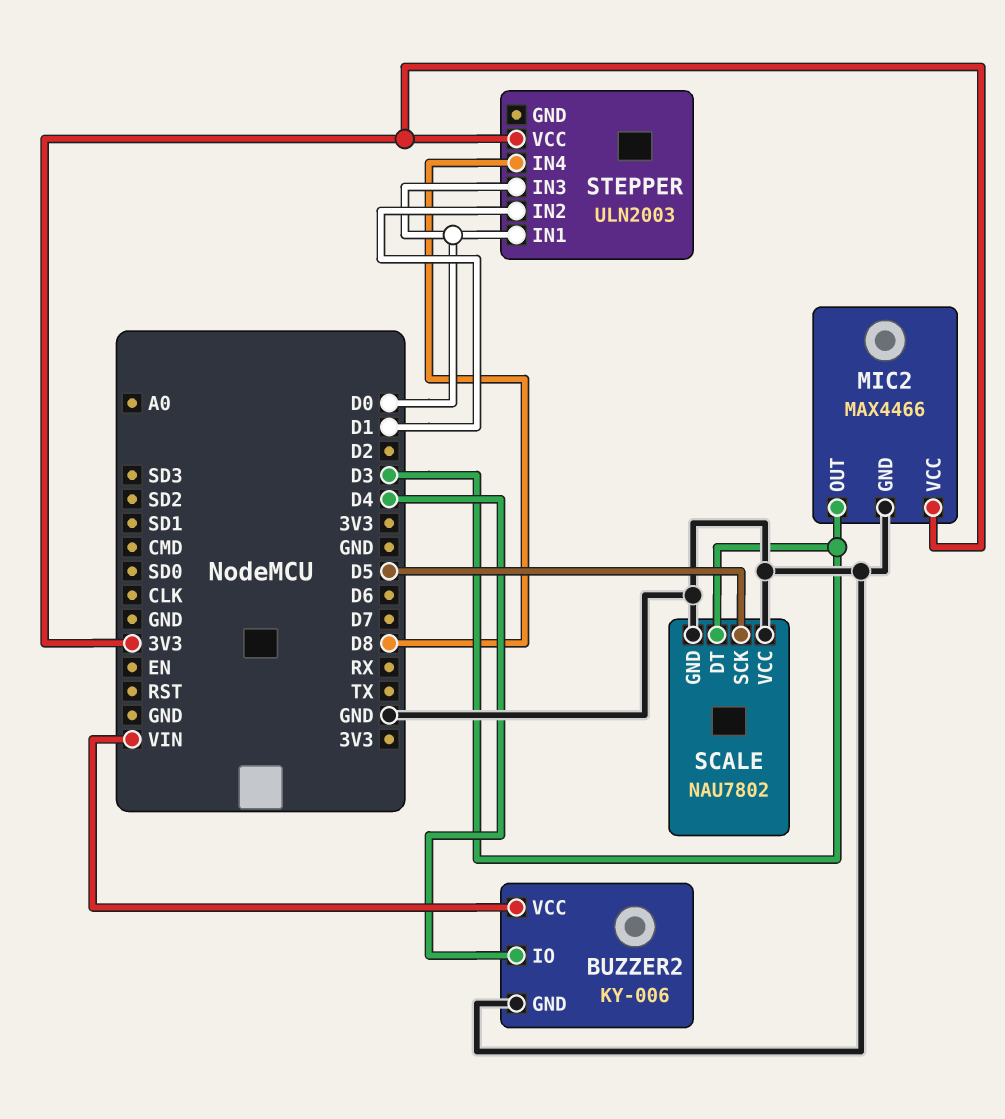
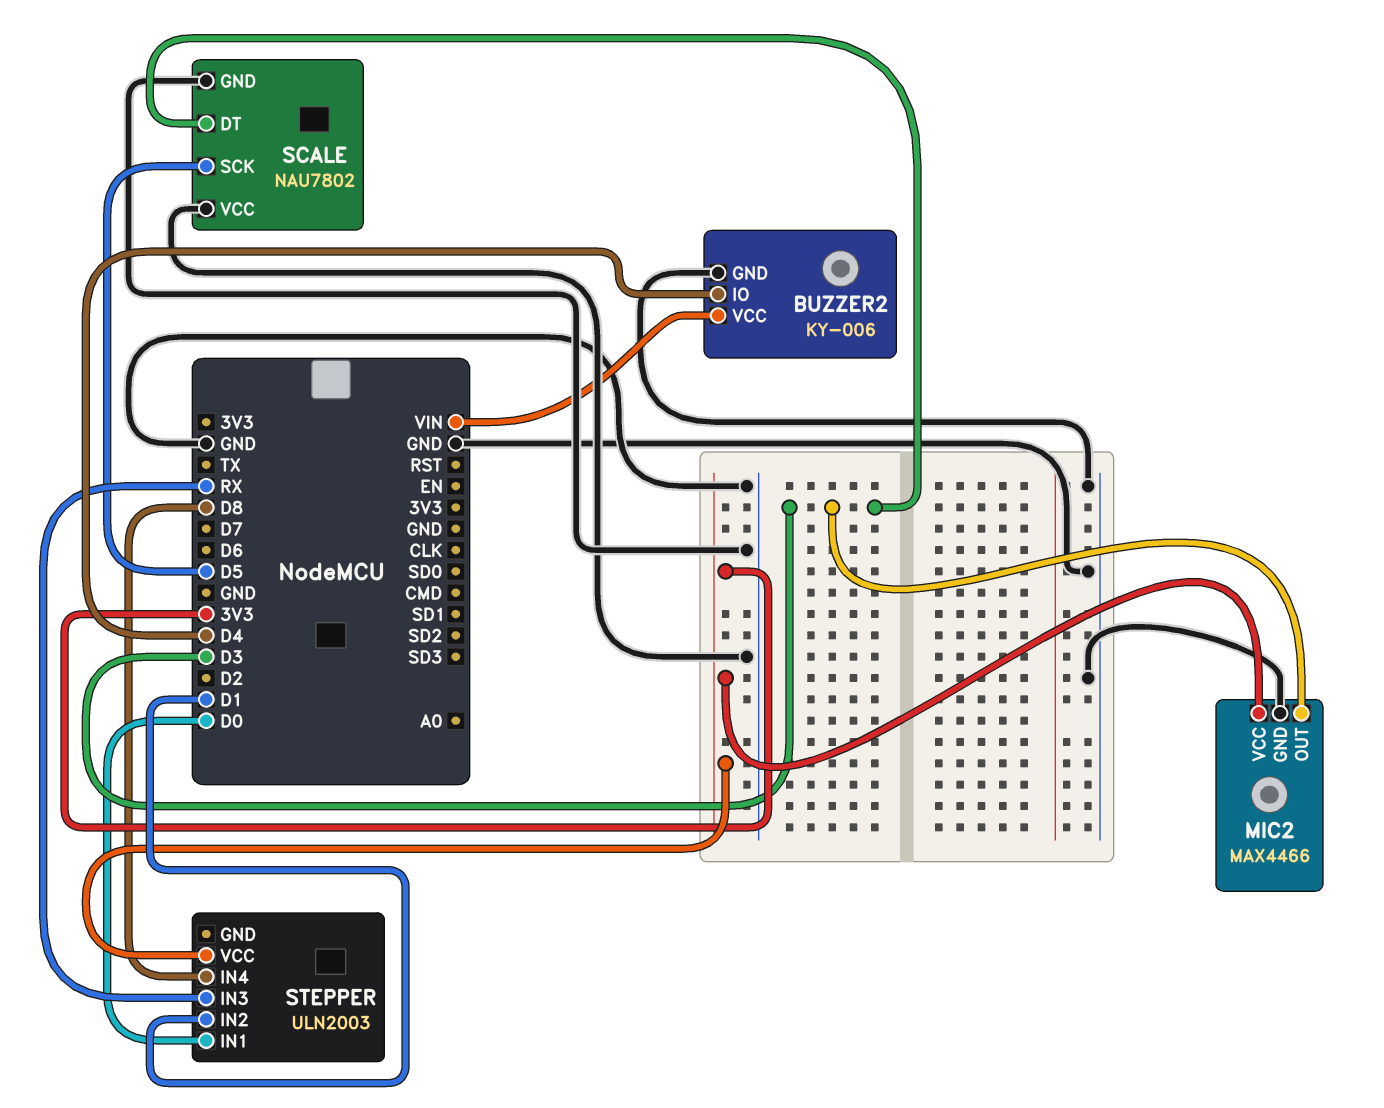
STEPPER pin IN3: D0 -> RX

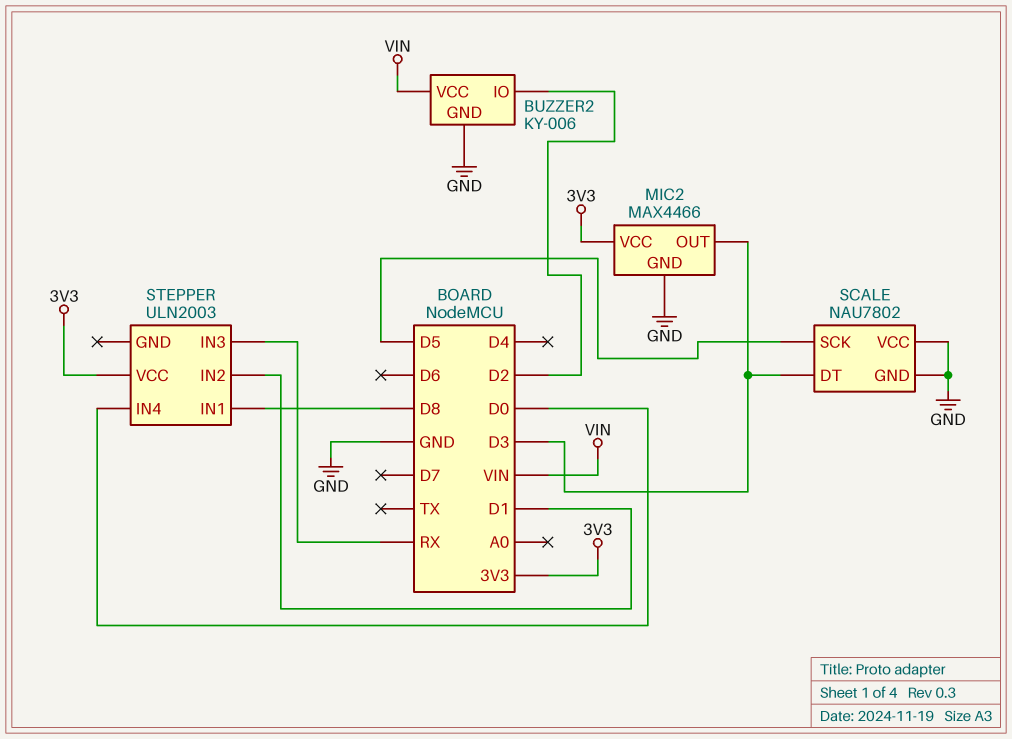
BUZZER2 pin IO: D4 -> D2
STEPPER pin IN1: D0 -> D8
STEPPER pin IN4: D8 -> D0

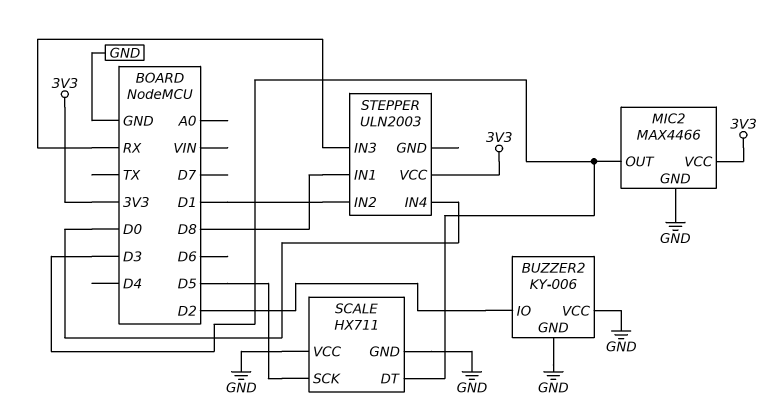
BUZZER2 pin VCC: VIN -> GND
SCALE: NAU7802 -> HX711

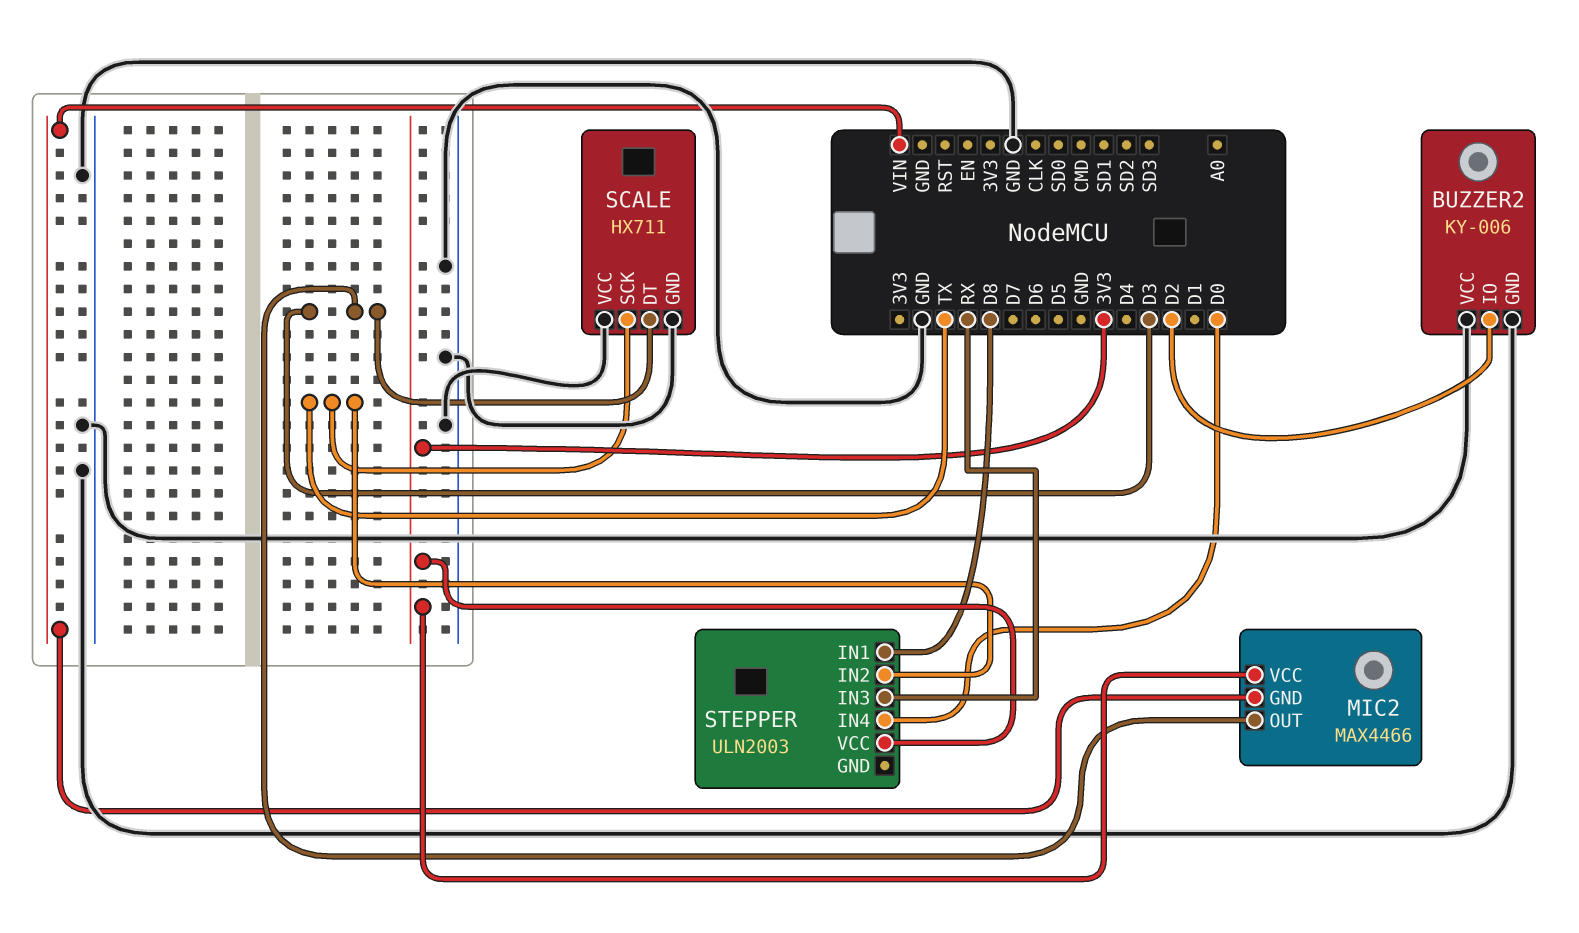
MIC2 pin GND: GND -> VIN
SCALE pin SCK: D5 -> TX
STEPPER pin IN2: D1 -> TX

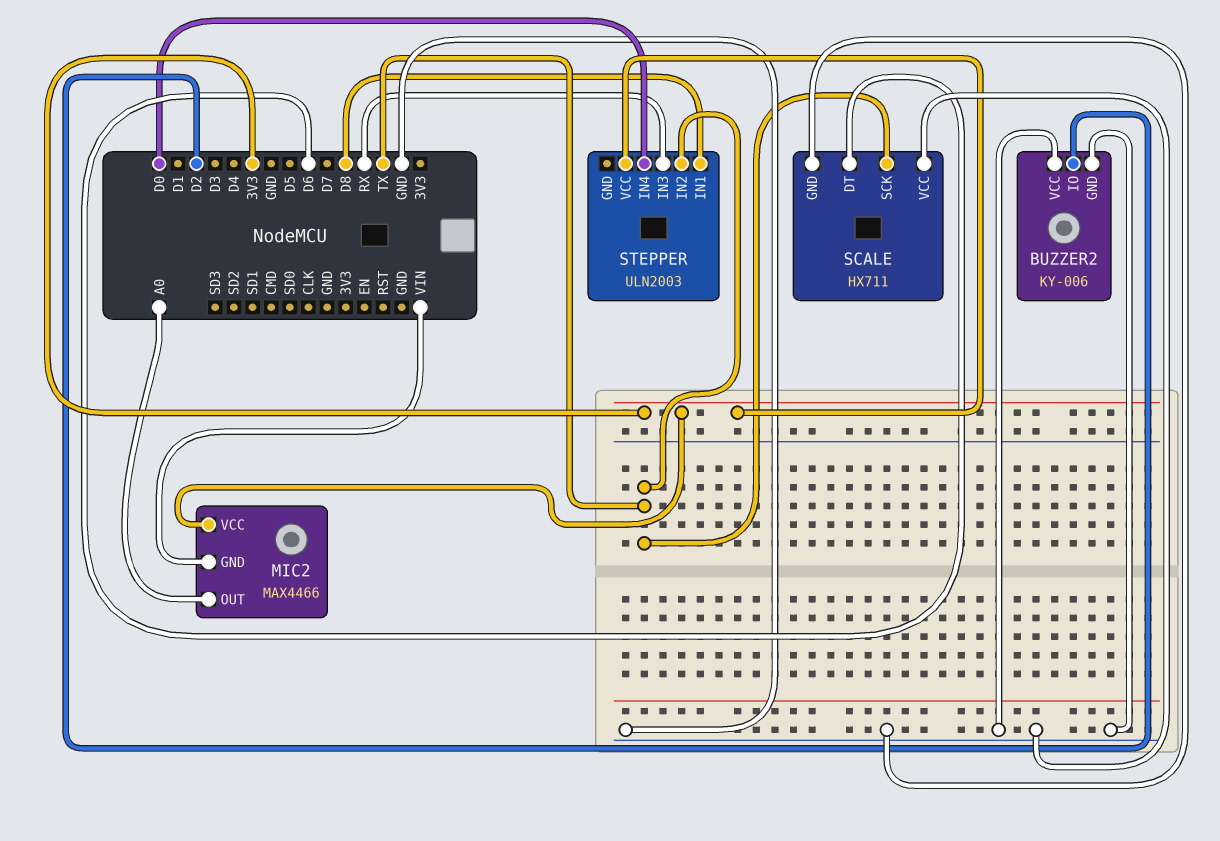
MIC2 pin OUT: D3 -> A0
SCALE pin DT: D3 -> D6

